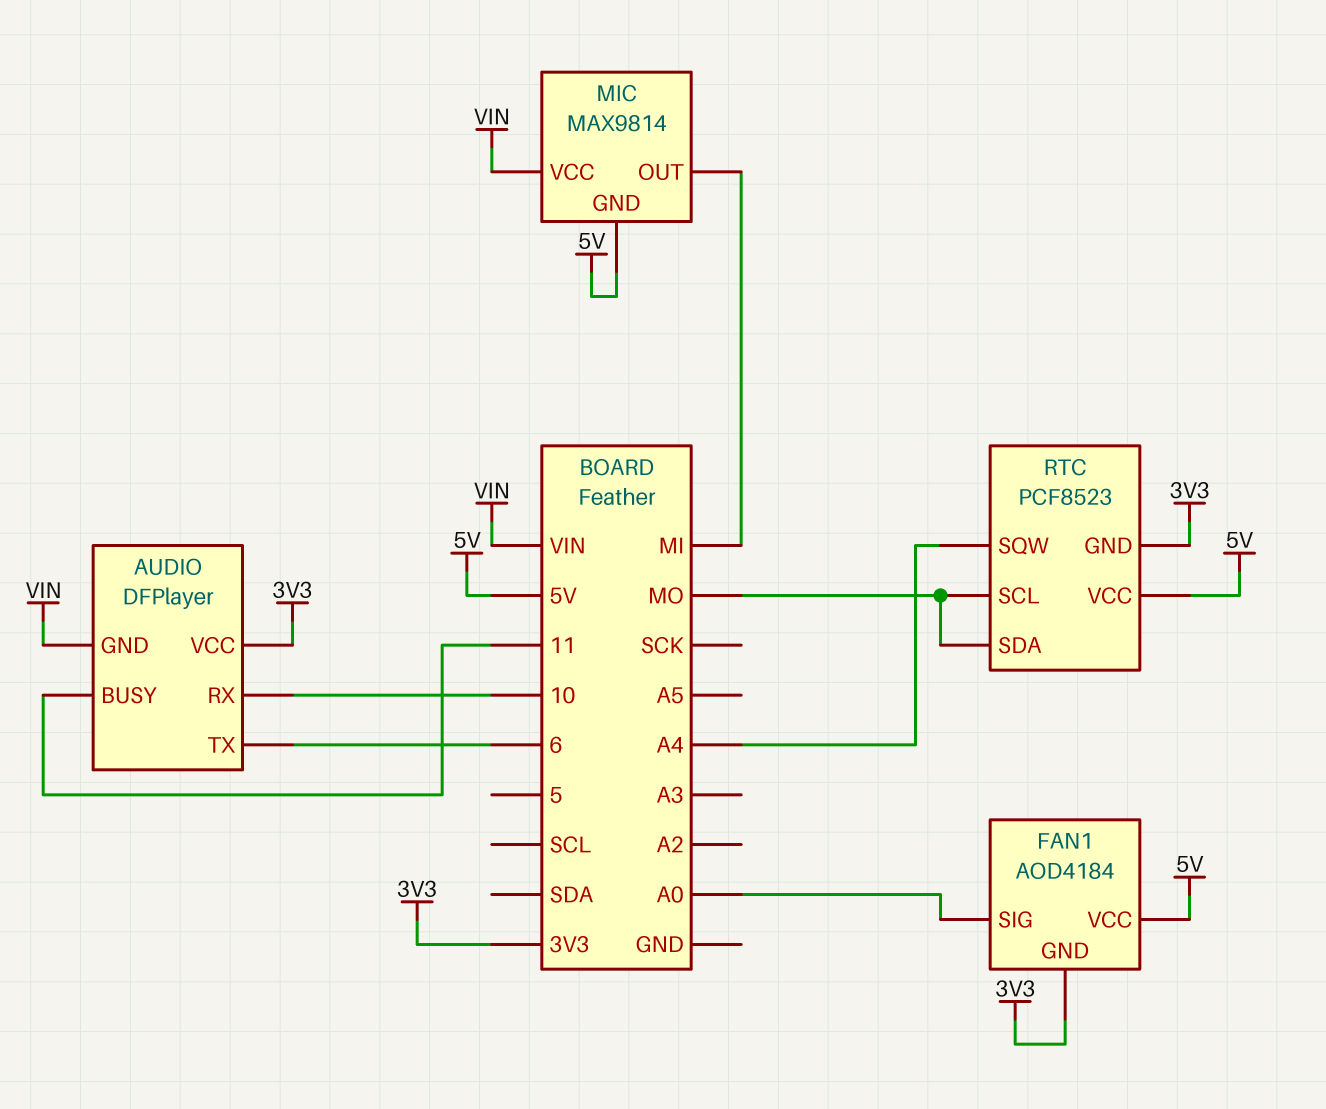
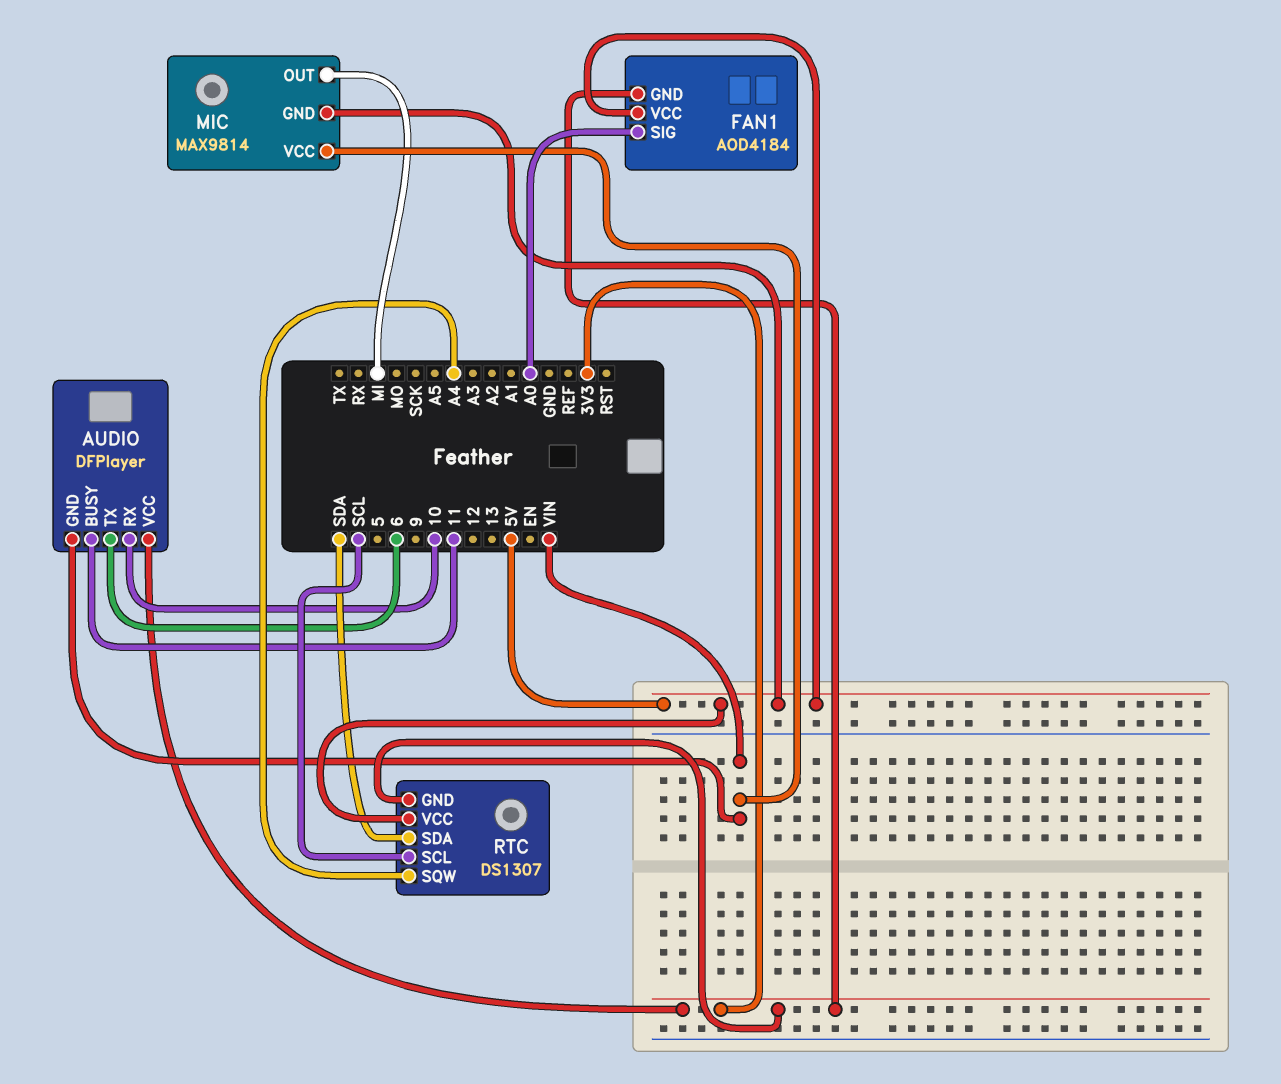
RTC: PCF8523 -> DS1307
RTC pin SCL: MO -> SCL
RTC pin SDA: MO -> SDA

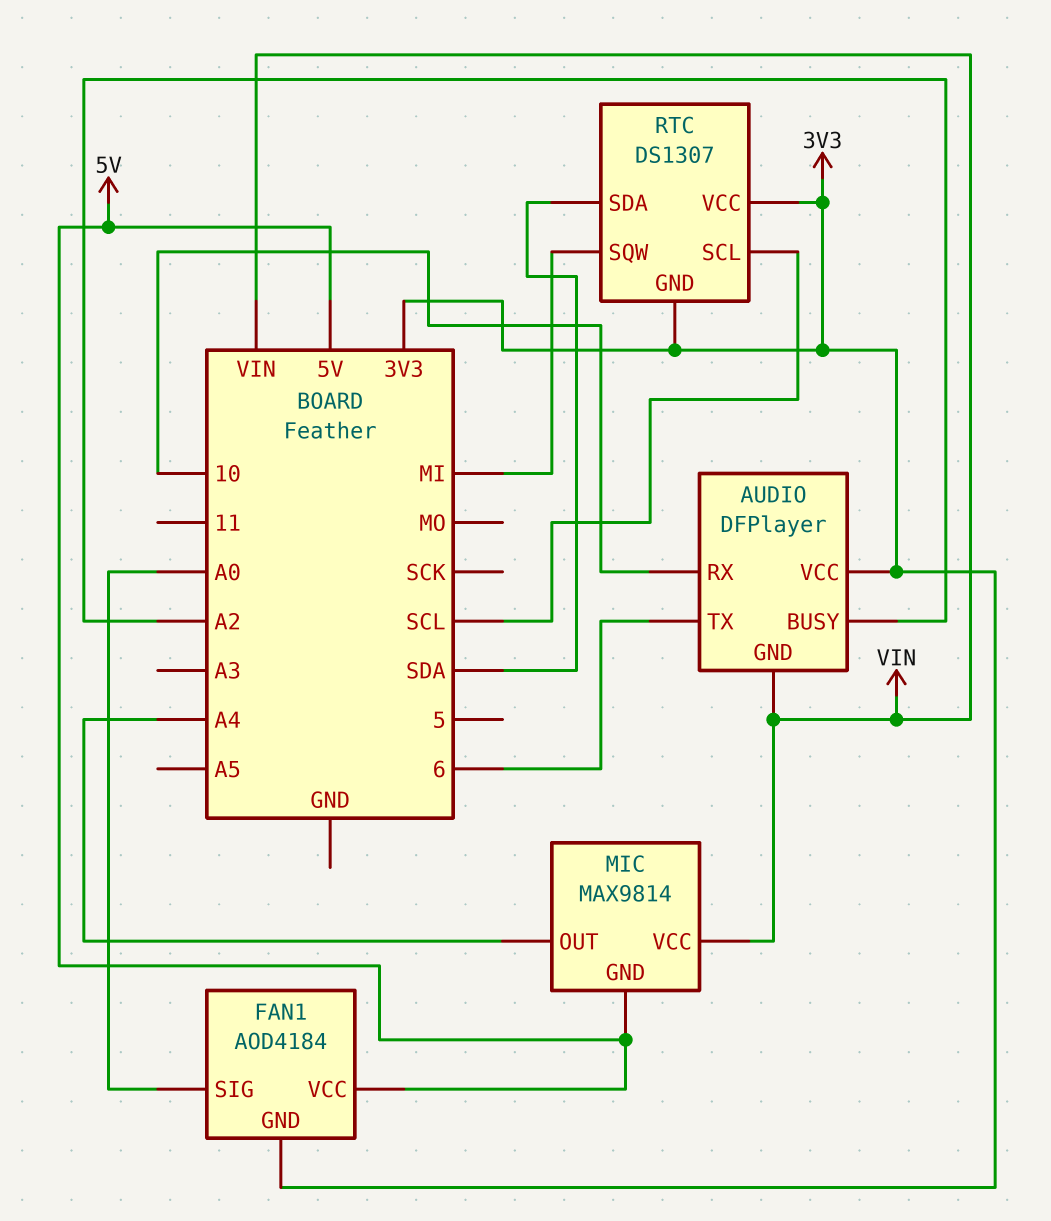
AUDIO pin BUSY: 11 -> A2
MIC pin OUT: MI -> A4
RTC pin SQW: A4 -> MI
RTC pin VCC: 5V -> 3V3

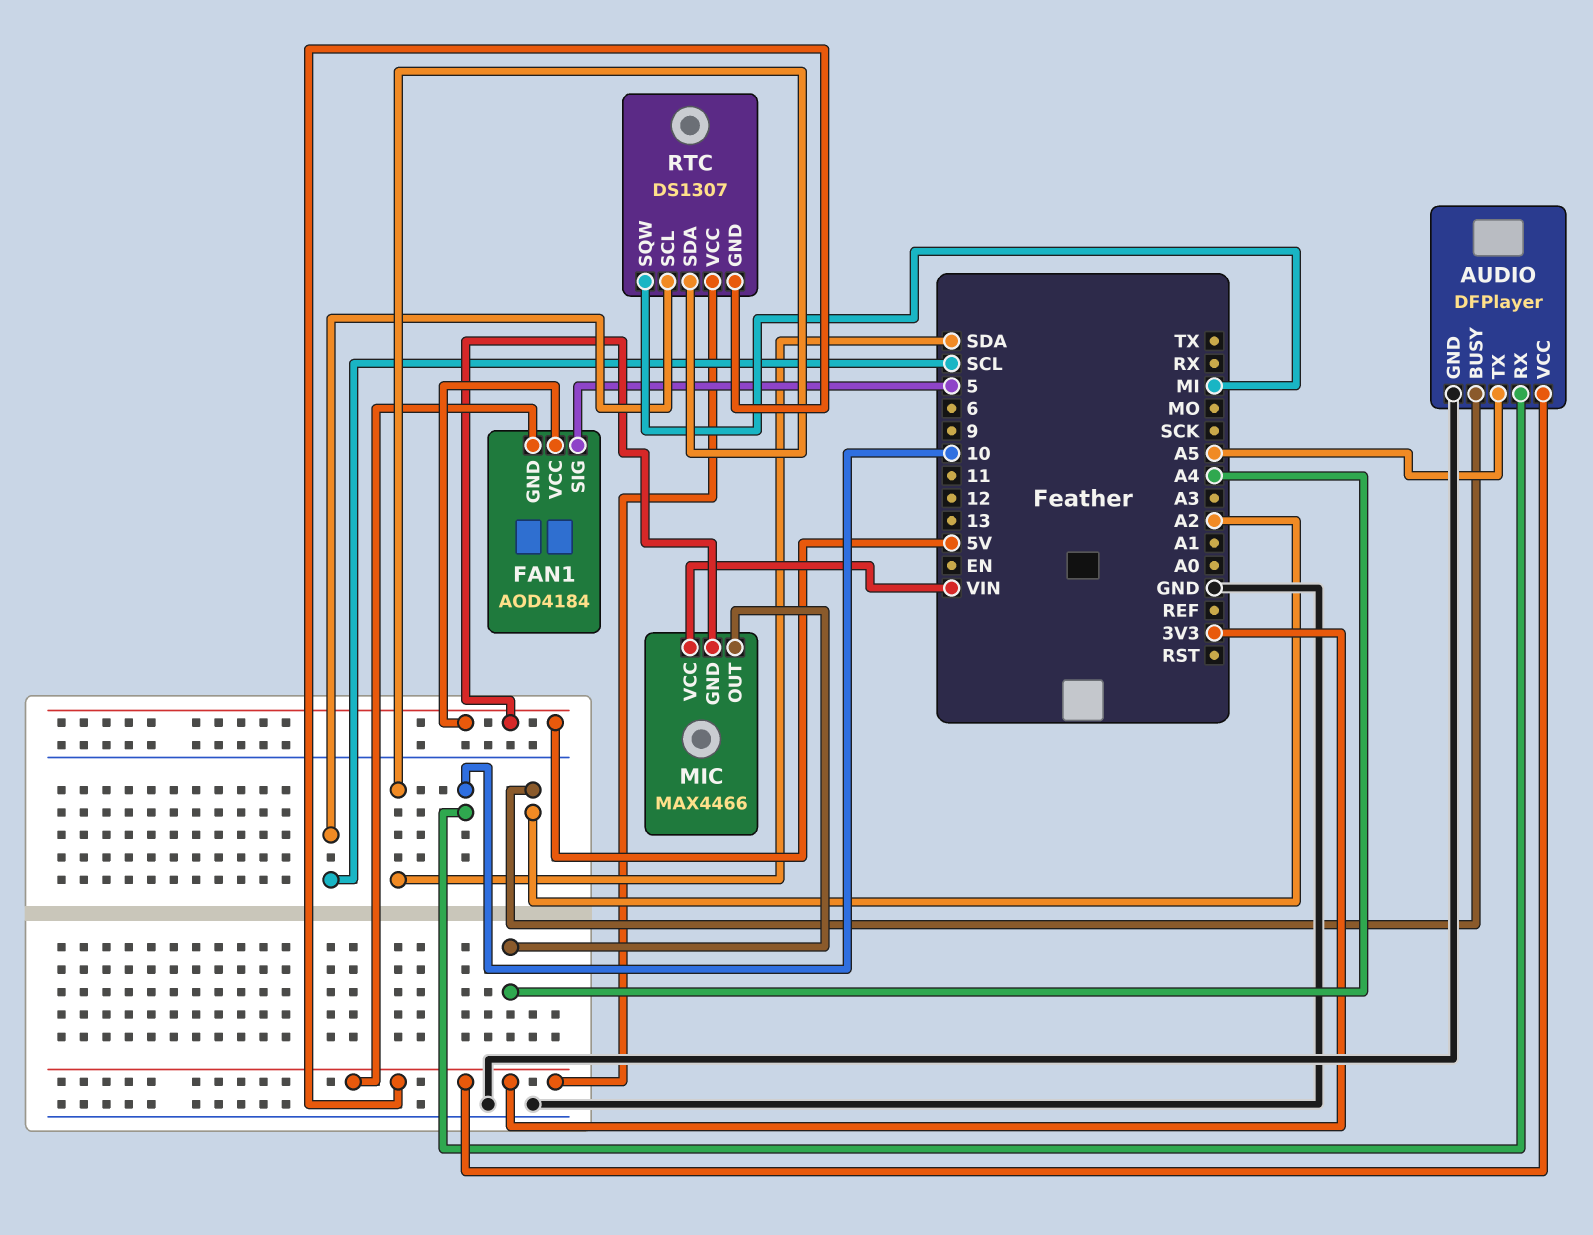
AUDIO pin GND: VIN -> GND
AUDIO pin TX: 6 -> A5
FAN1 pin SIG: A0 -> 5
MIC: MAX9814 -> MAX4466

